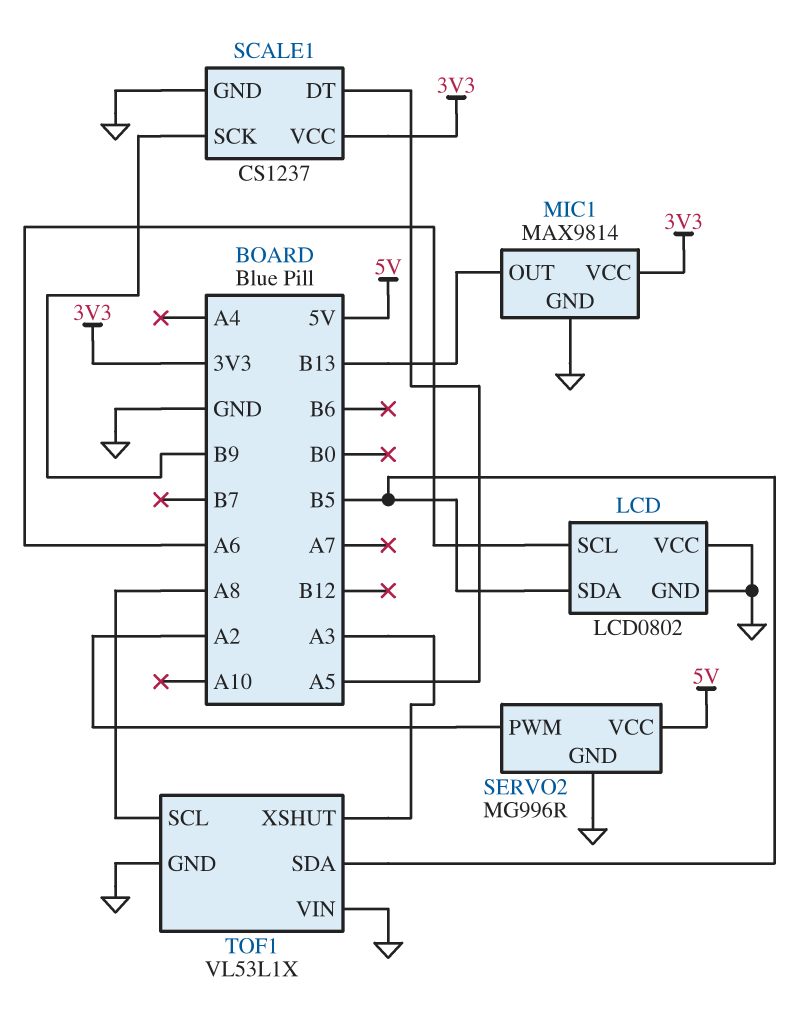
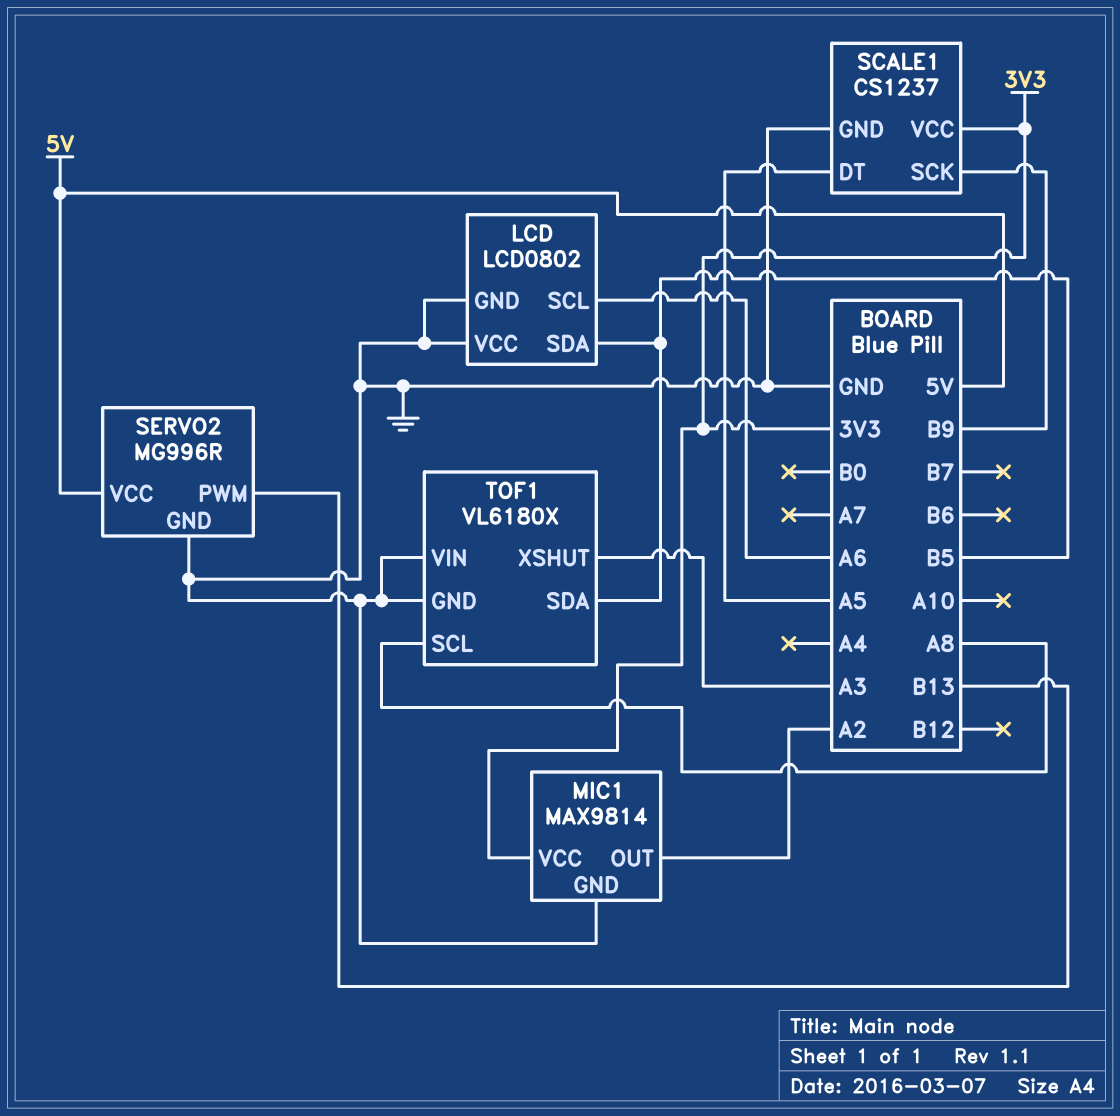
MIC1 pin OUT: B13 -> A2
SERVO2 pin PWM: A2 -> B13
TOF1: VL53L1X -> VL6180X

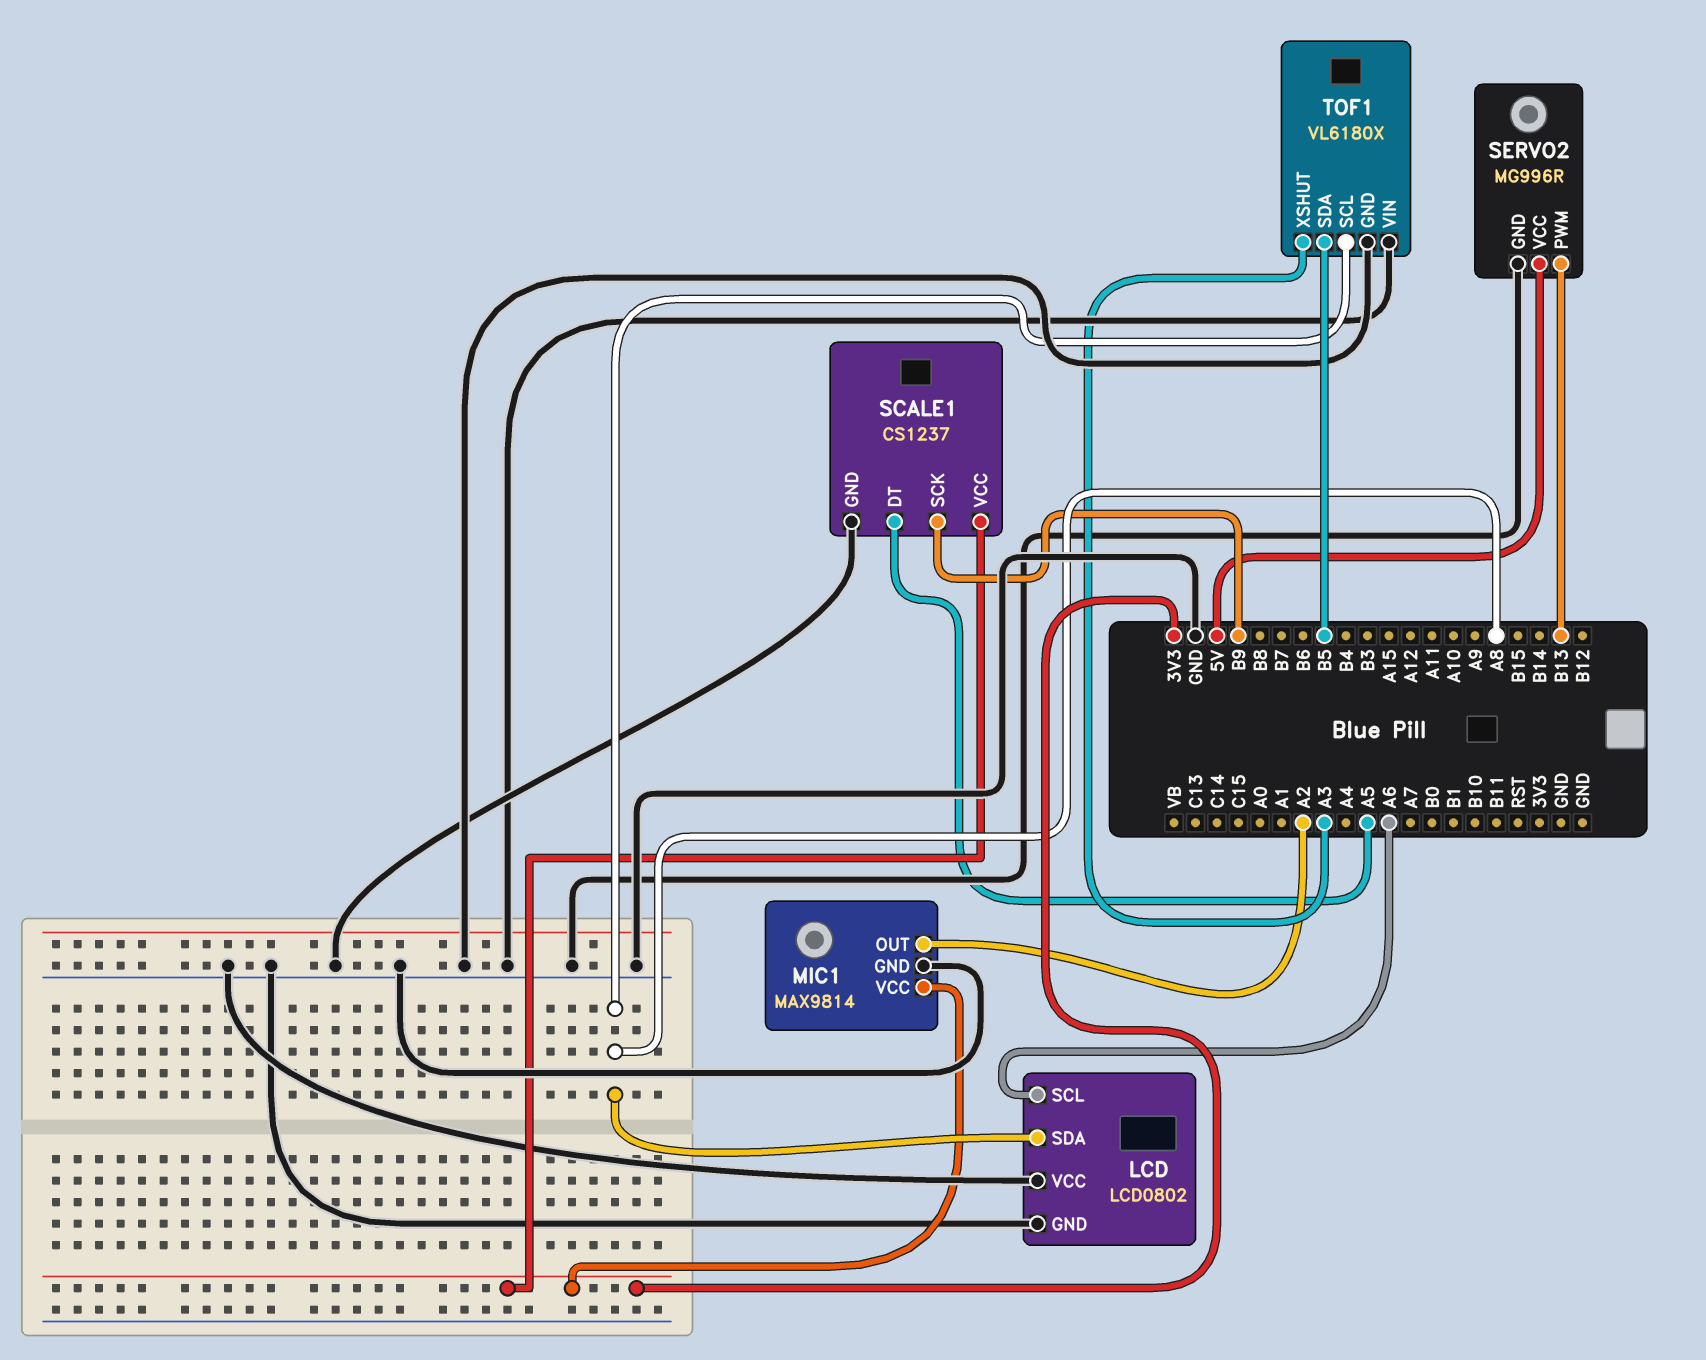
LCD pin SDA: B5 -> A8

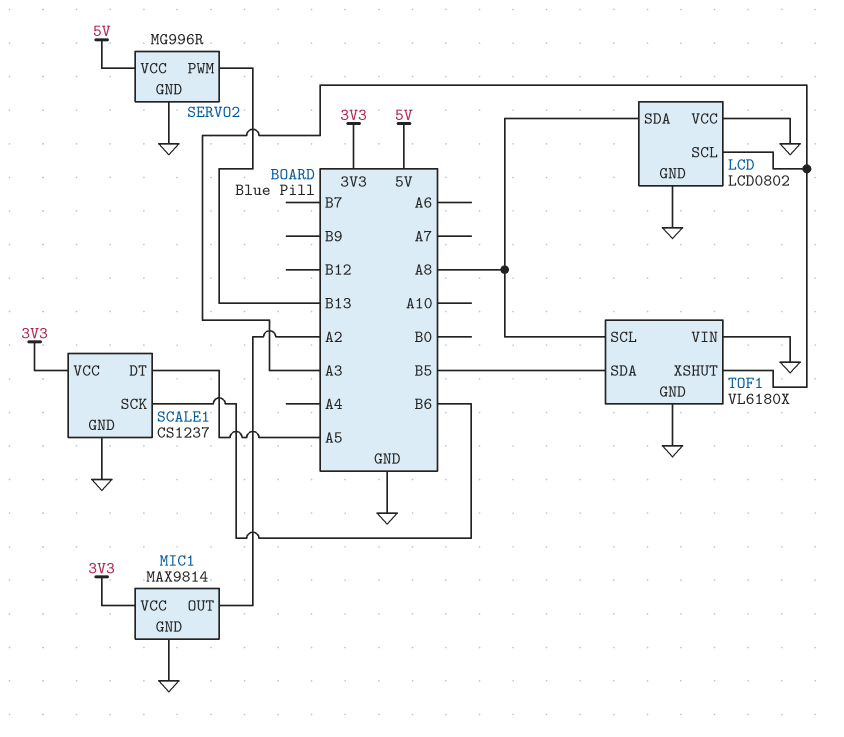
LCD pin SCL: A6 -> A3
SCALE1 pin SCK: B9 -> B6

